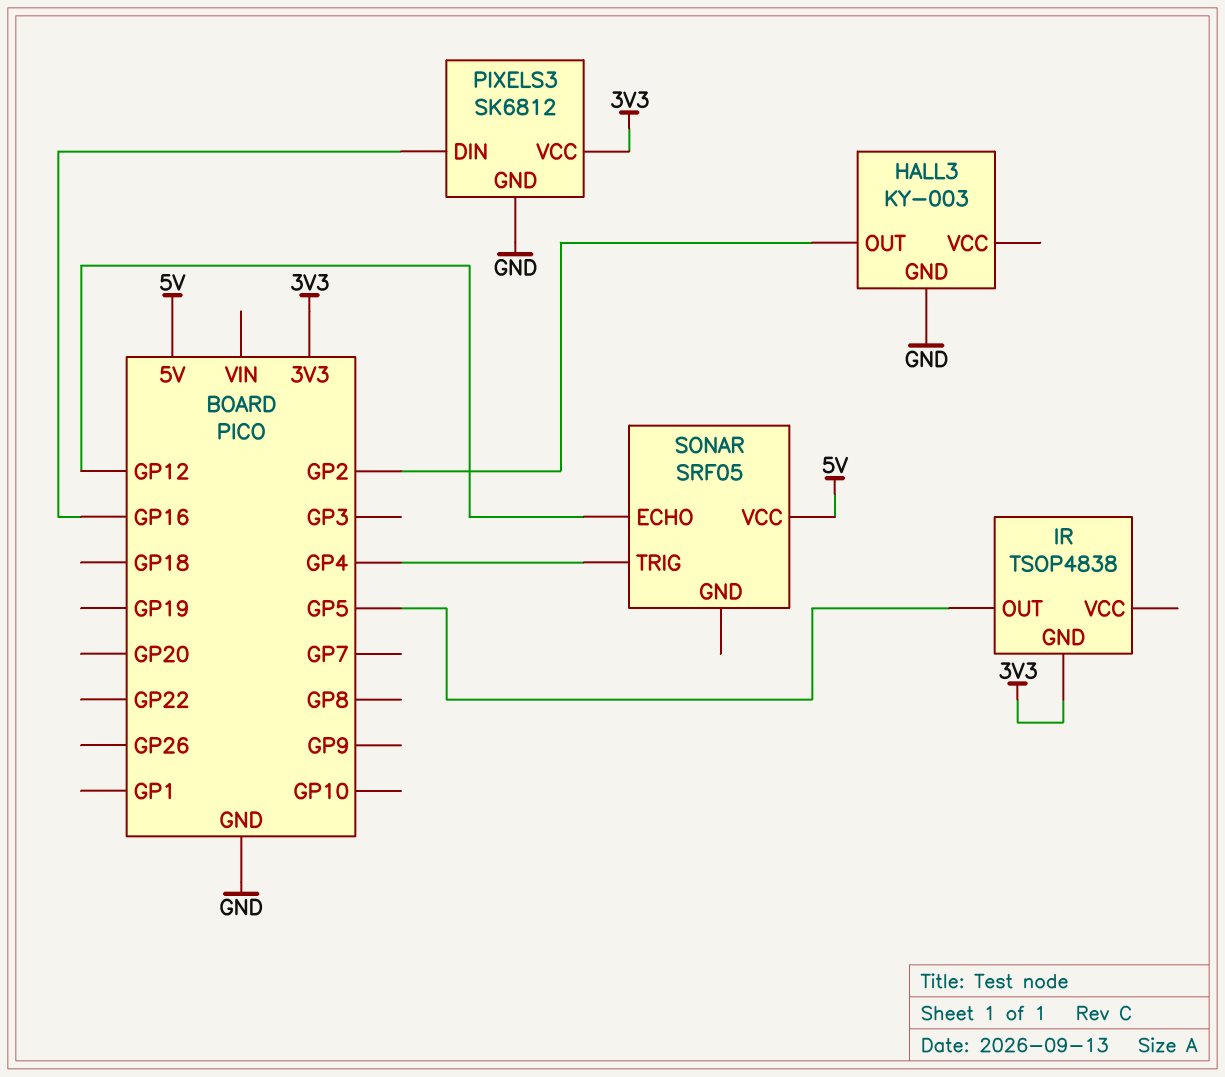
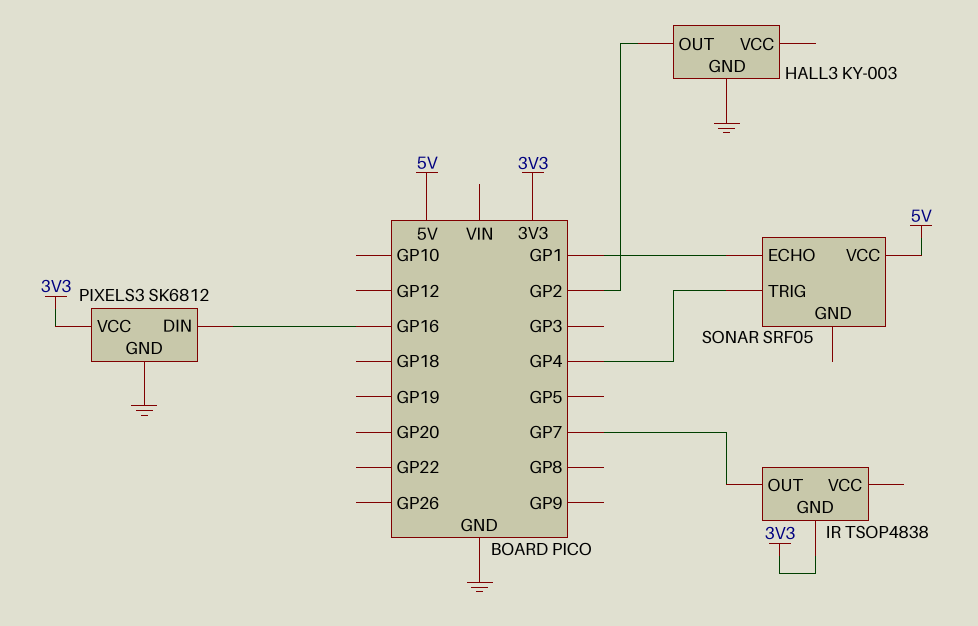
IR pin OUT: GP5 -> GP7
SONAR pin ECHO: GP12 -> GP1

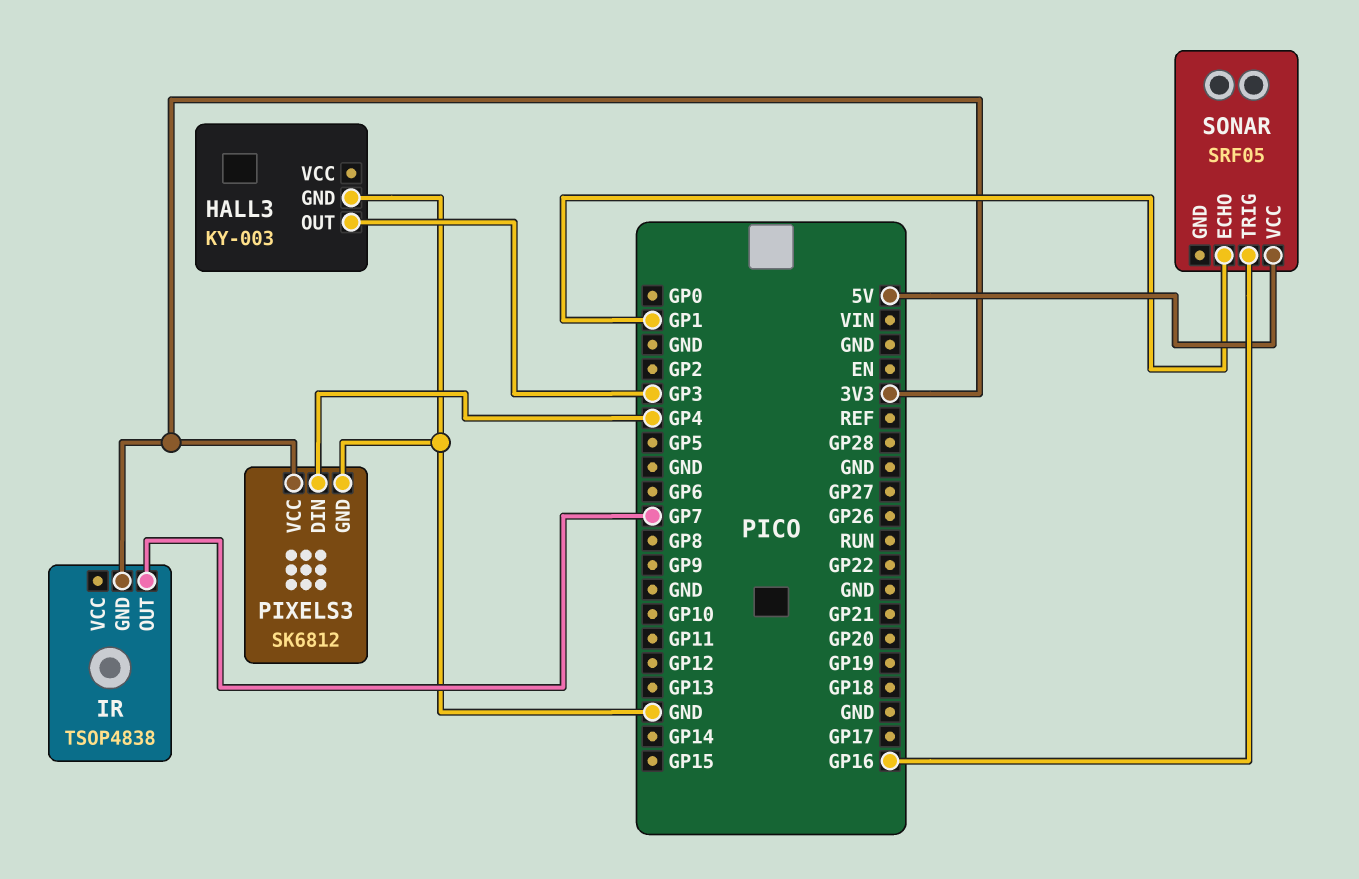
HALL3 pin OUT: GP2 -> GP3
PIXELS3 pin DIN: GP16 -> GP4
SONAR pin TRIG: GP4 -> GP16

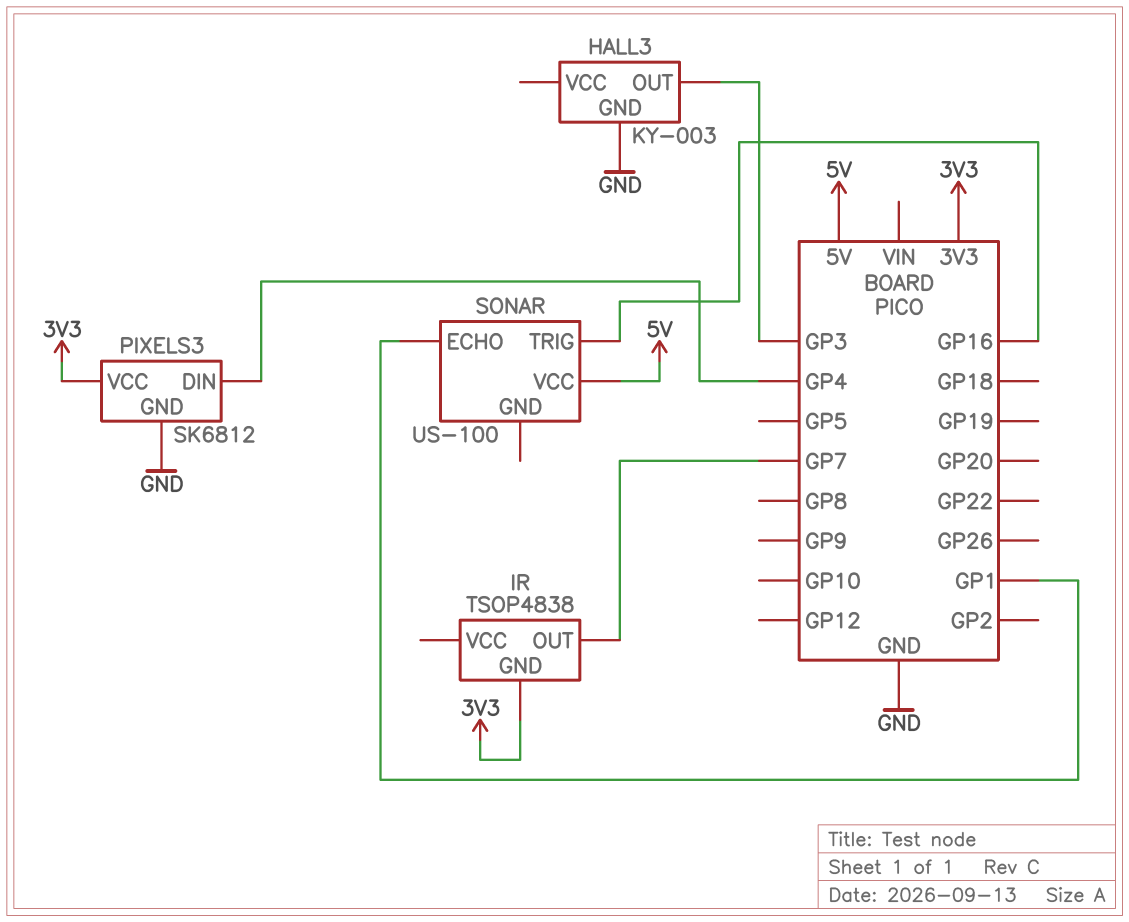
SONAR: SRF05 -> US-100

